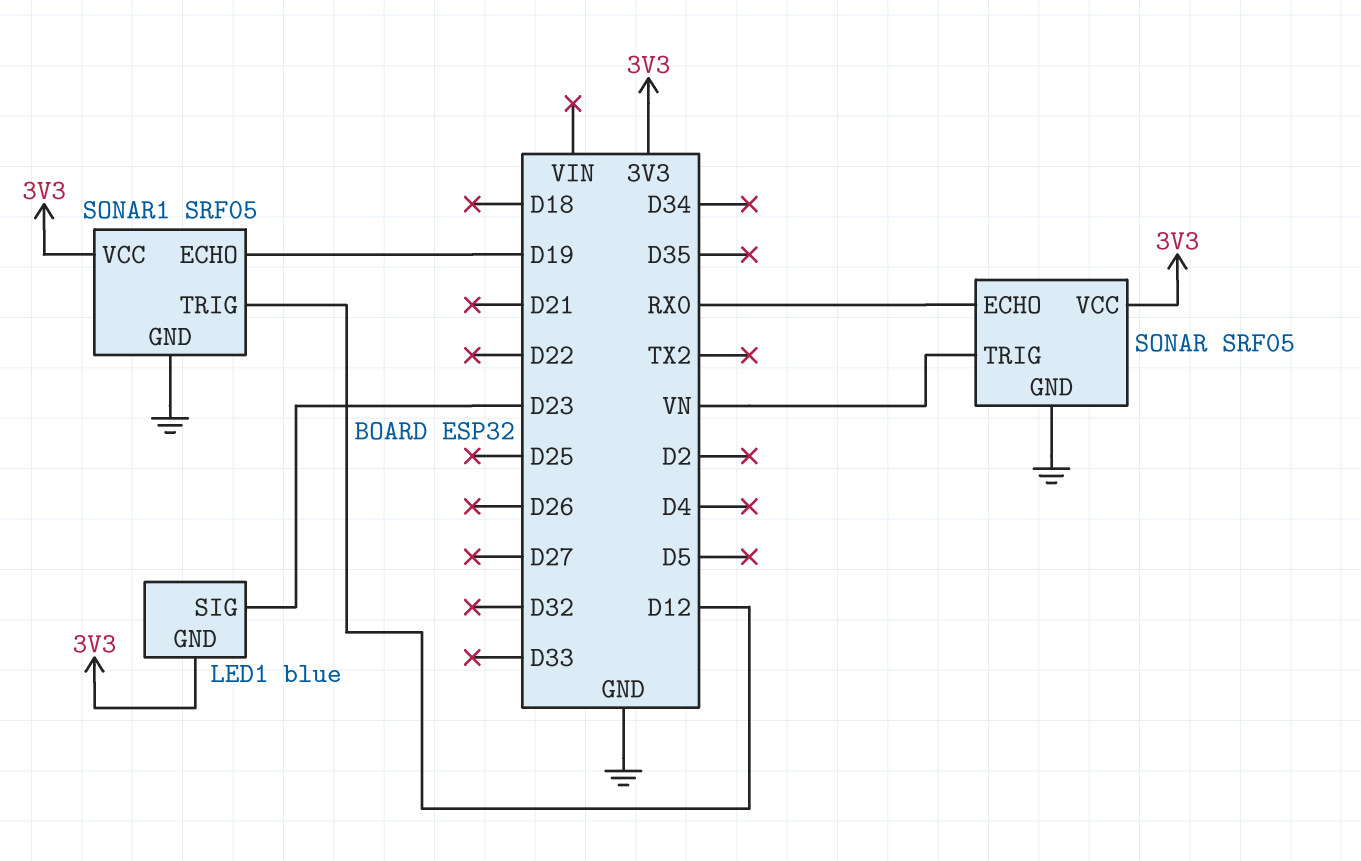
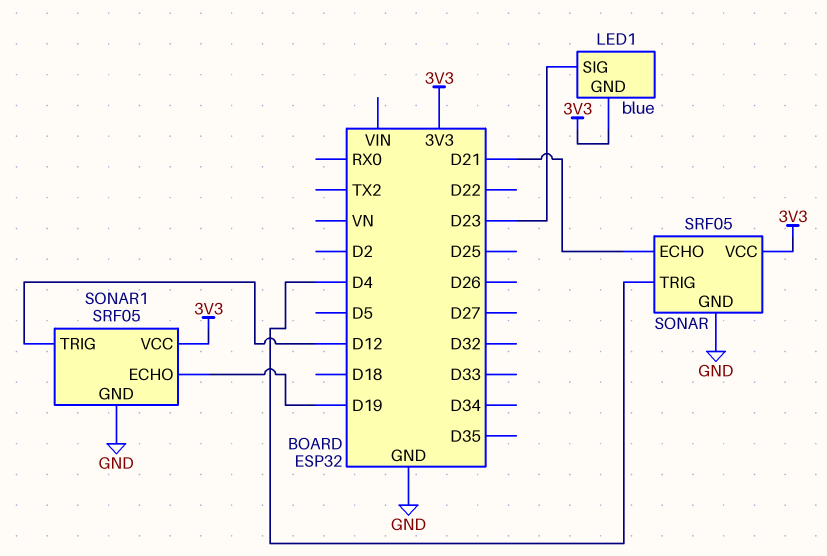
SONAR pin ECHO: RX0 -> D21
SONAR pin TRIG: VN -> D4

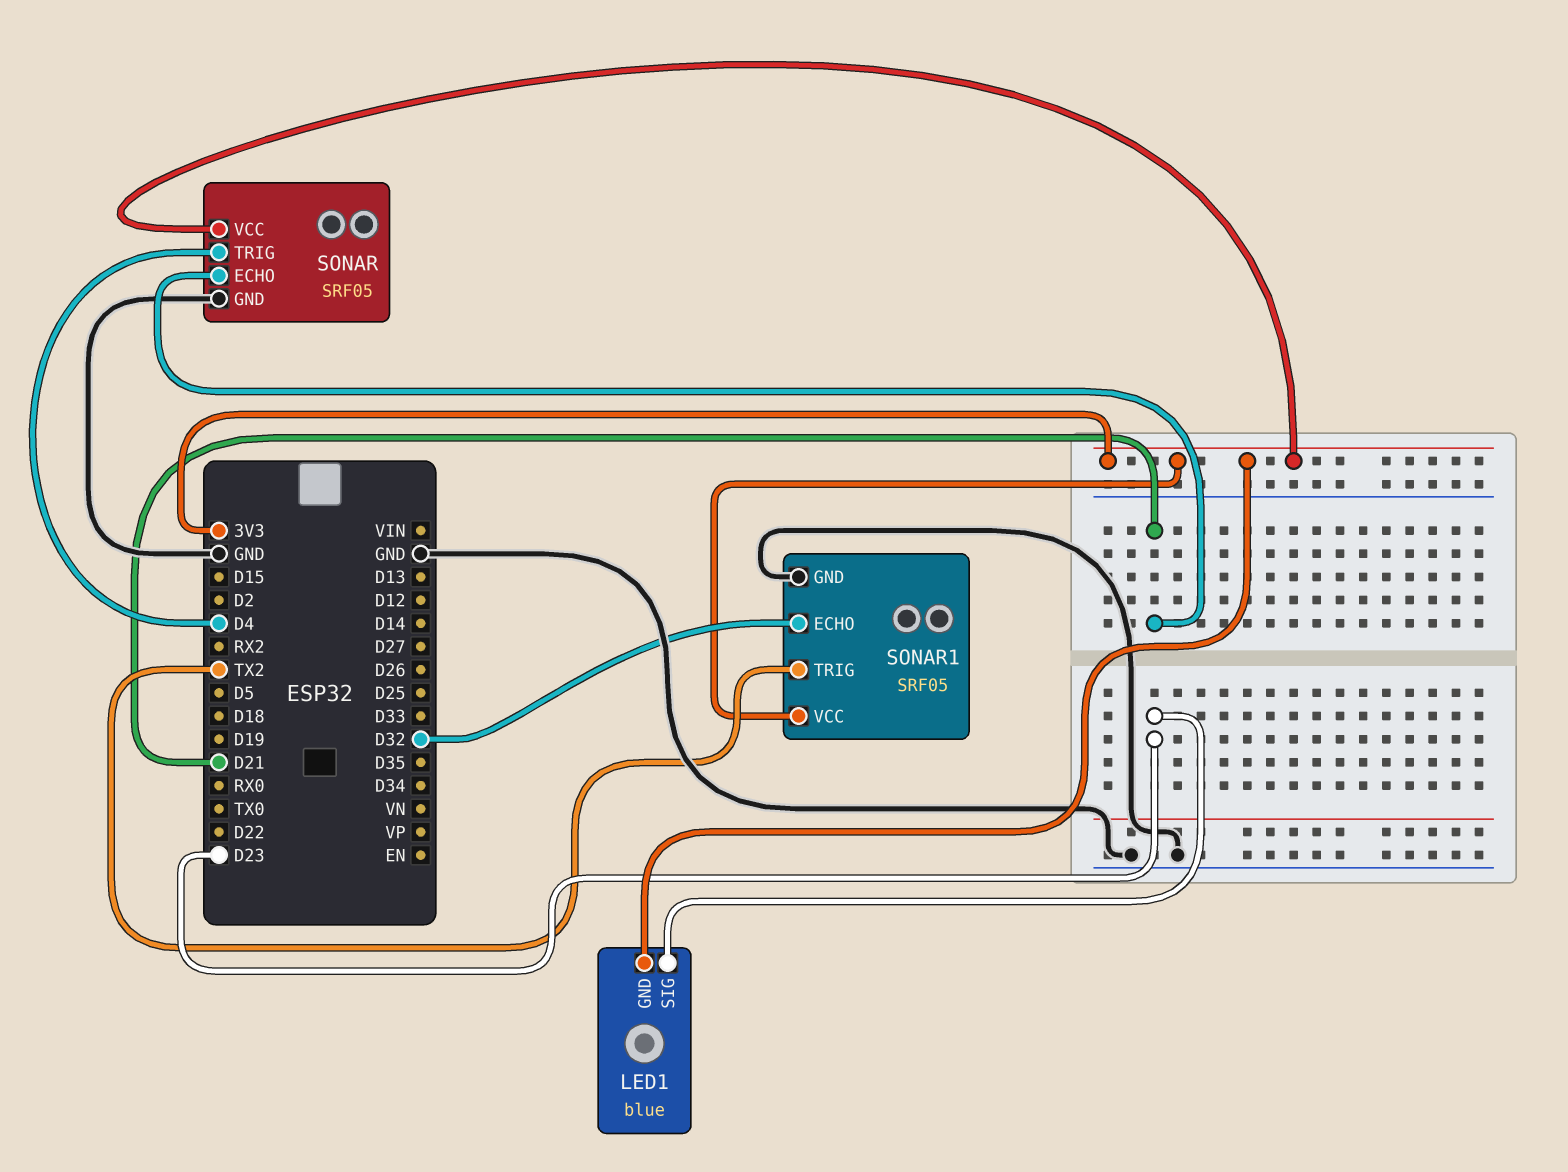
SONAR1 pin ECHO: D19 -> D32
SONAR1 pin TRIG: D12 -> TX2

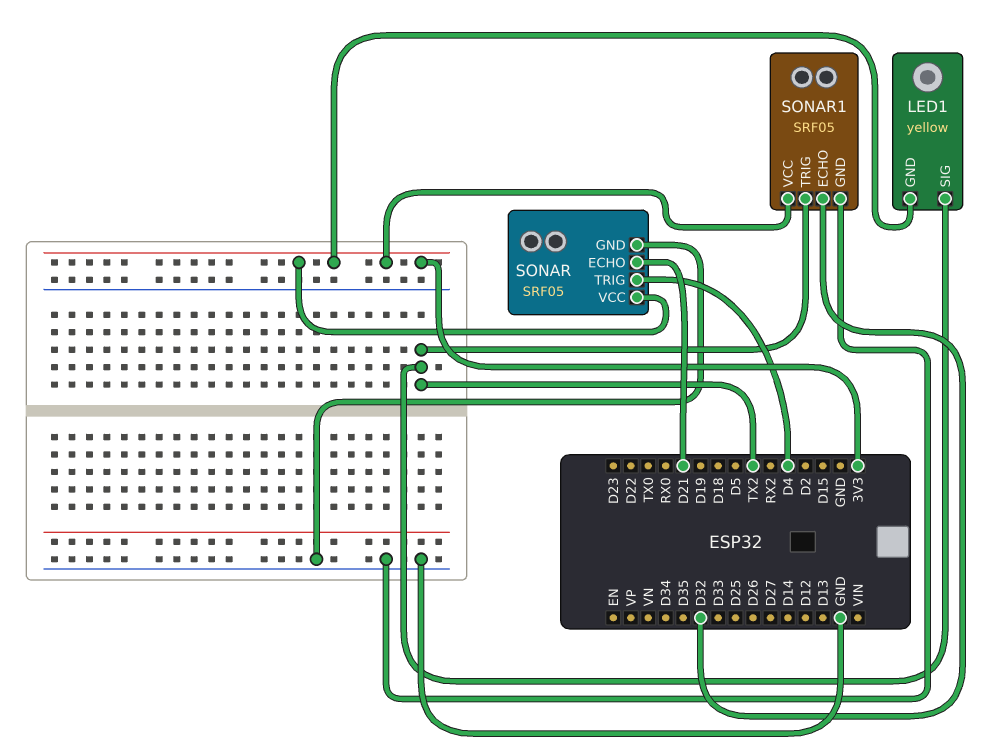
LED1: blue -> yellow
LED1 pin SIG: D23 -> TX2

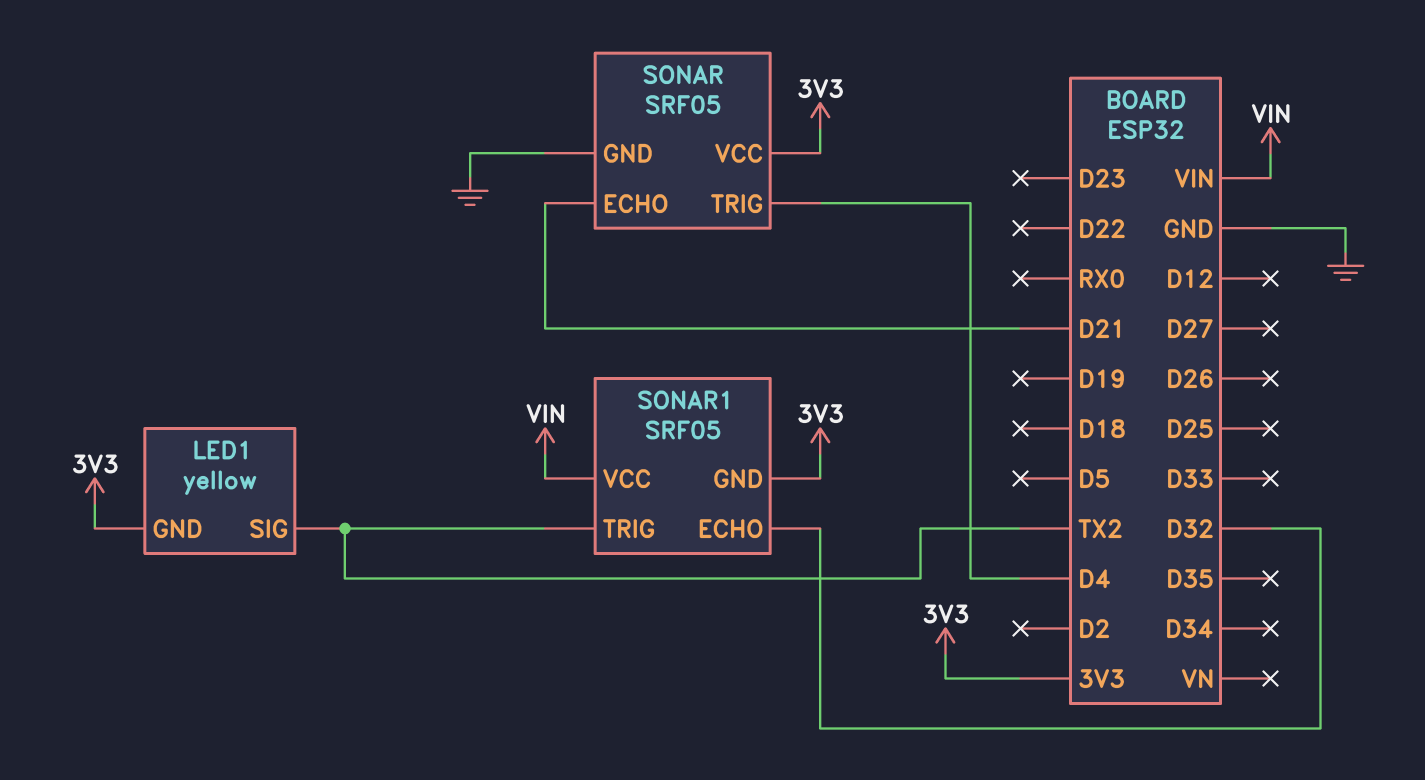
SONAR1 pin GND: GND -> 3V3
SONAR1 pin VCC: 3V3 -> VIN

